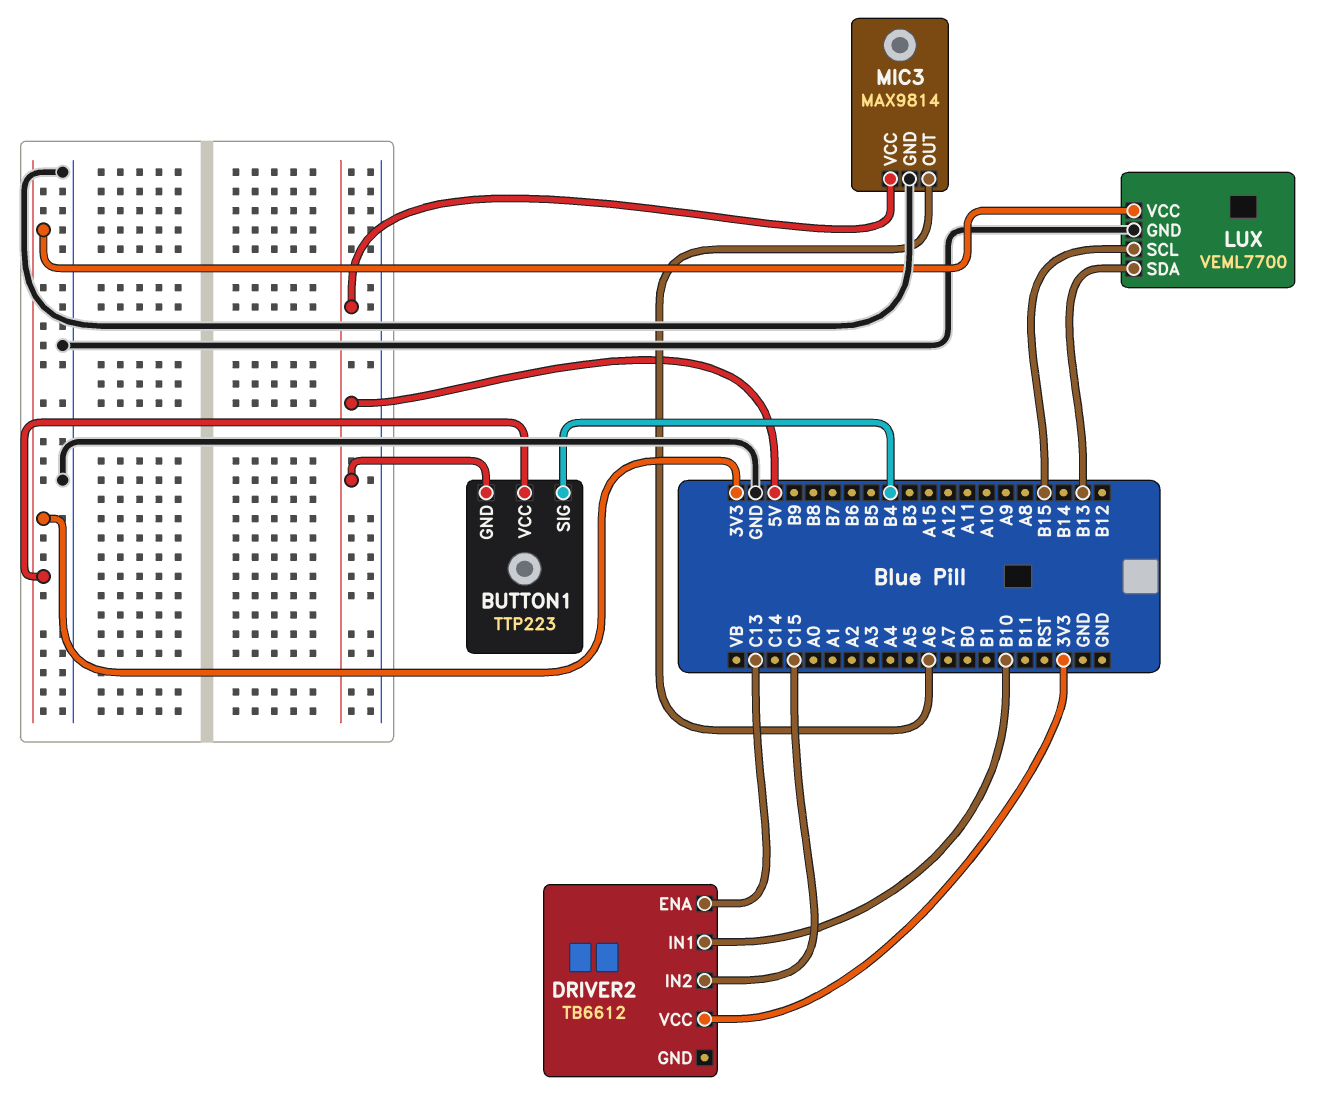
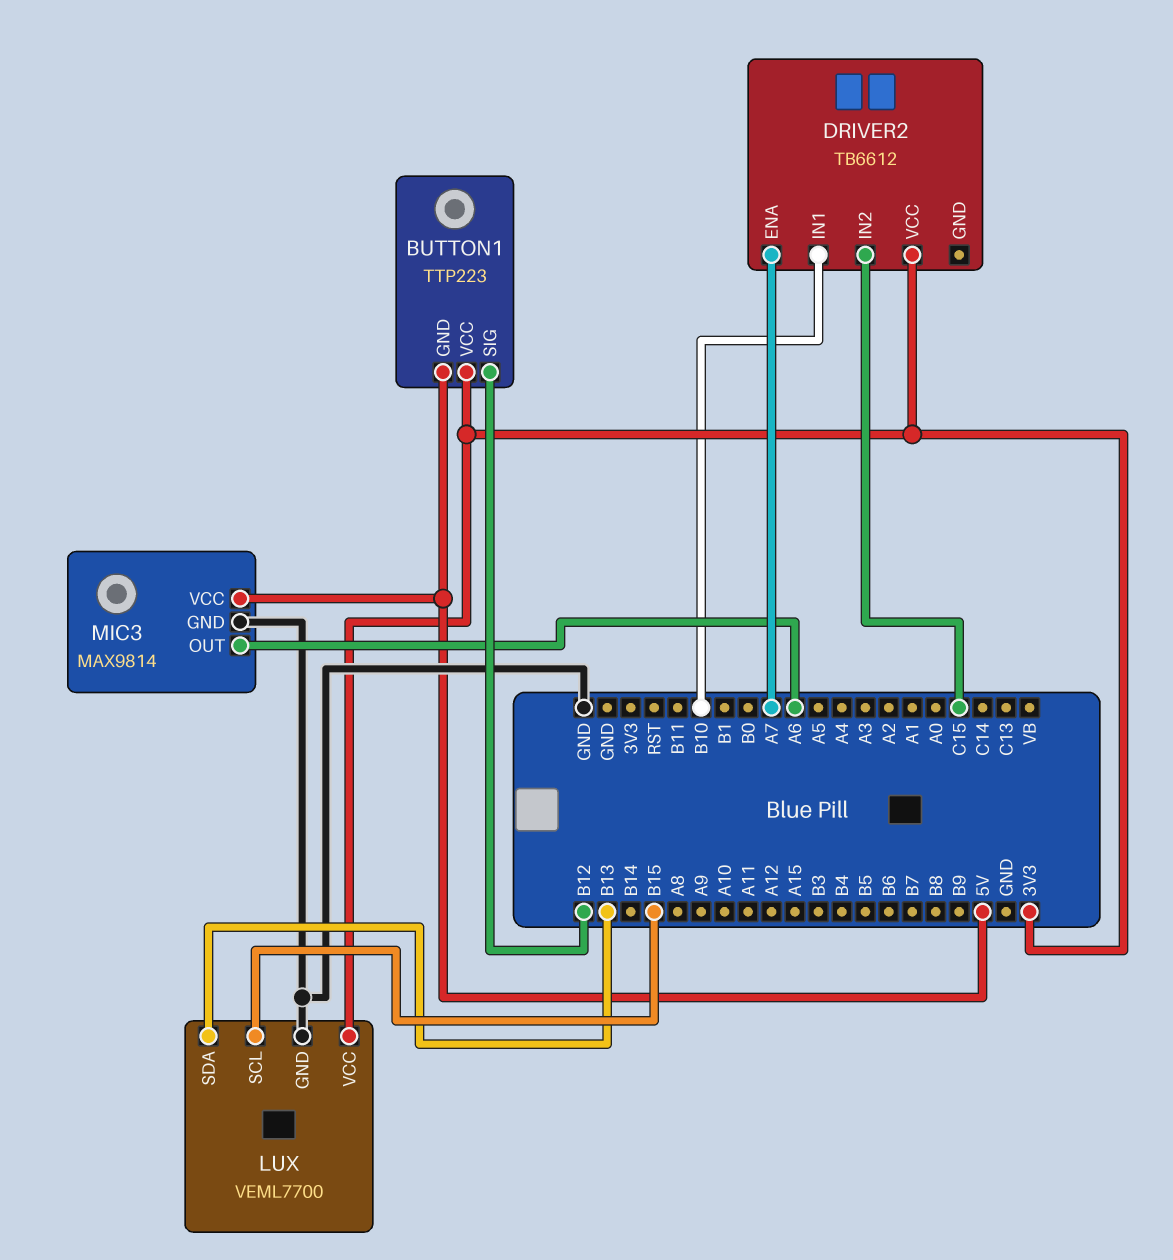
BUTTON1 pin SIG: B4 -> B12
DRIVER2 pin ENA: C13 -> A7

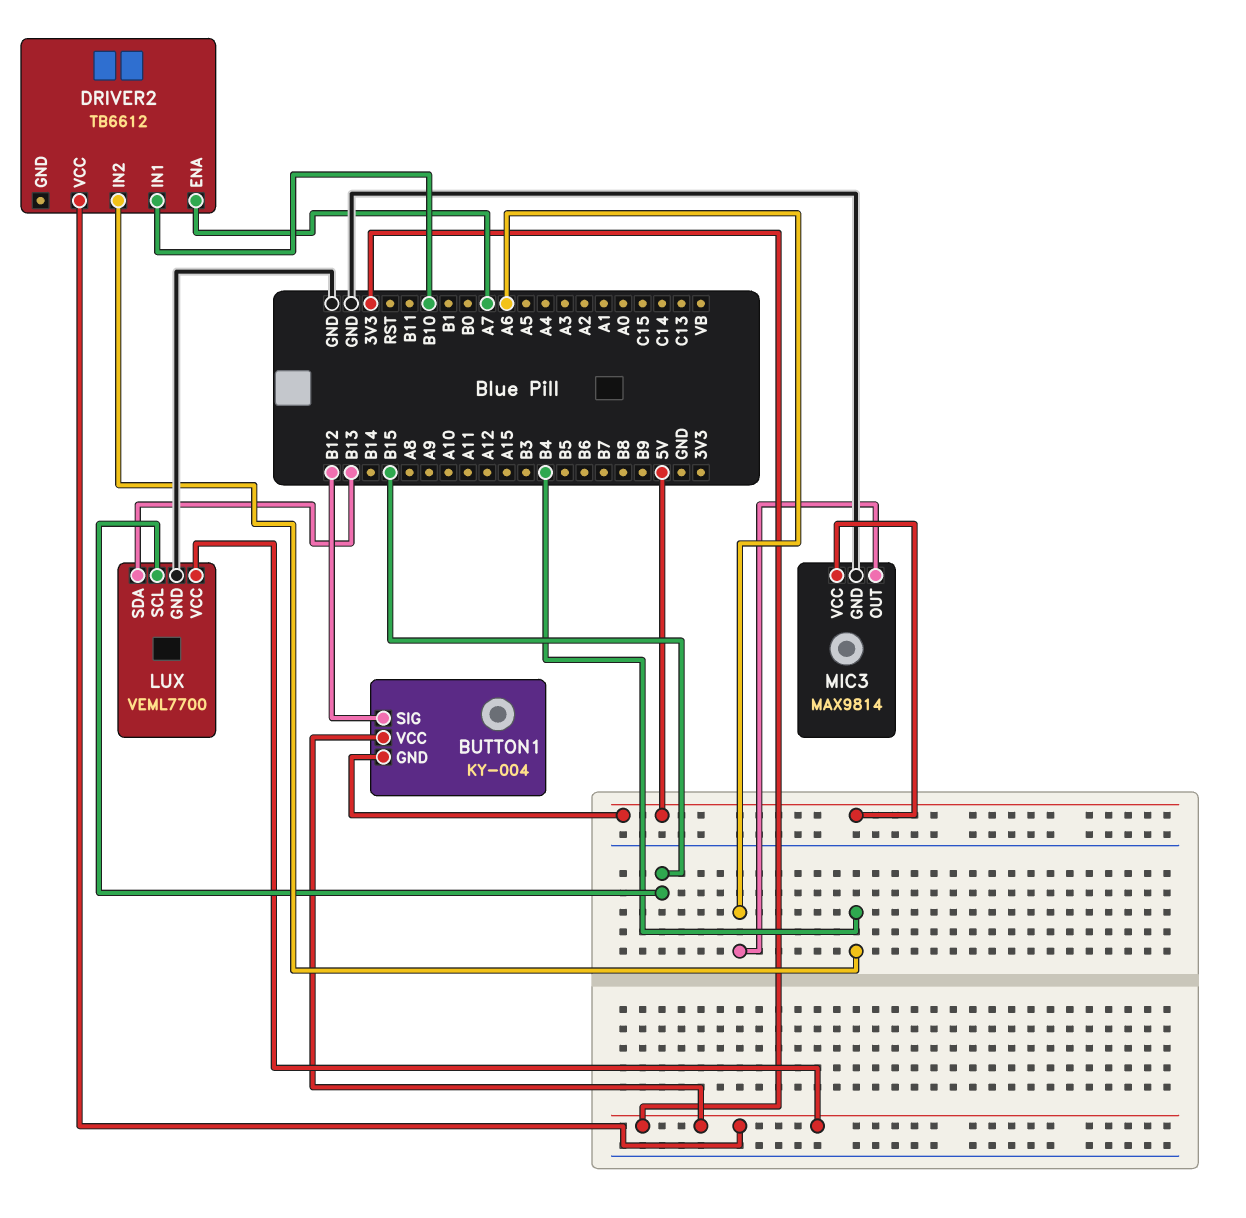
BUTTON1: TTP223 -> KY-004
DRIVER2 pin IN2: C15 -> B4

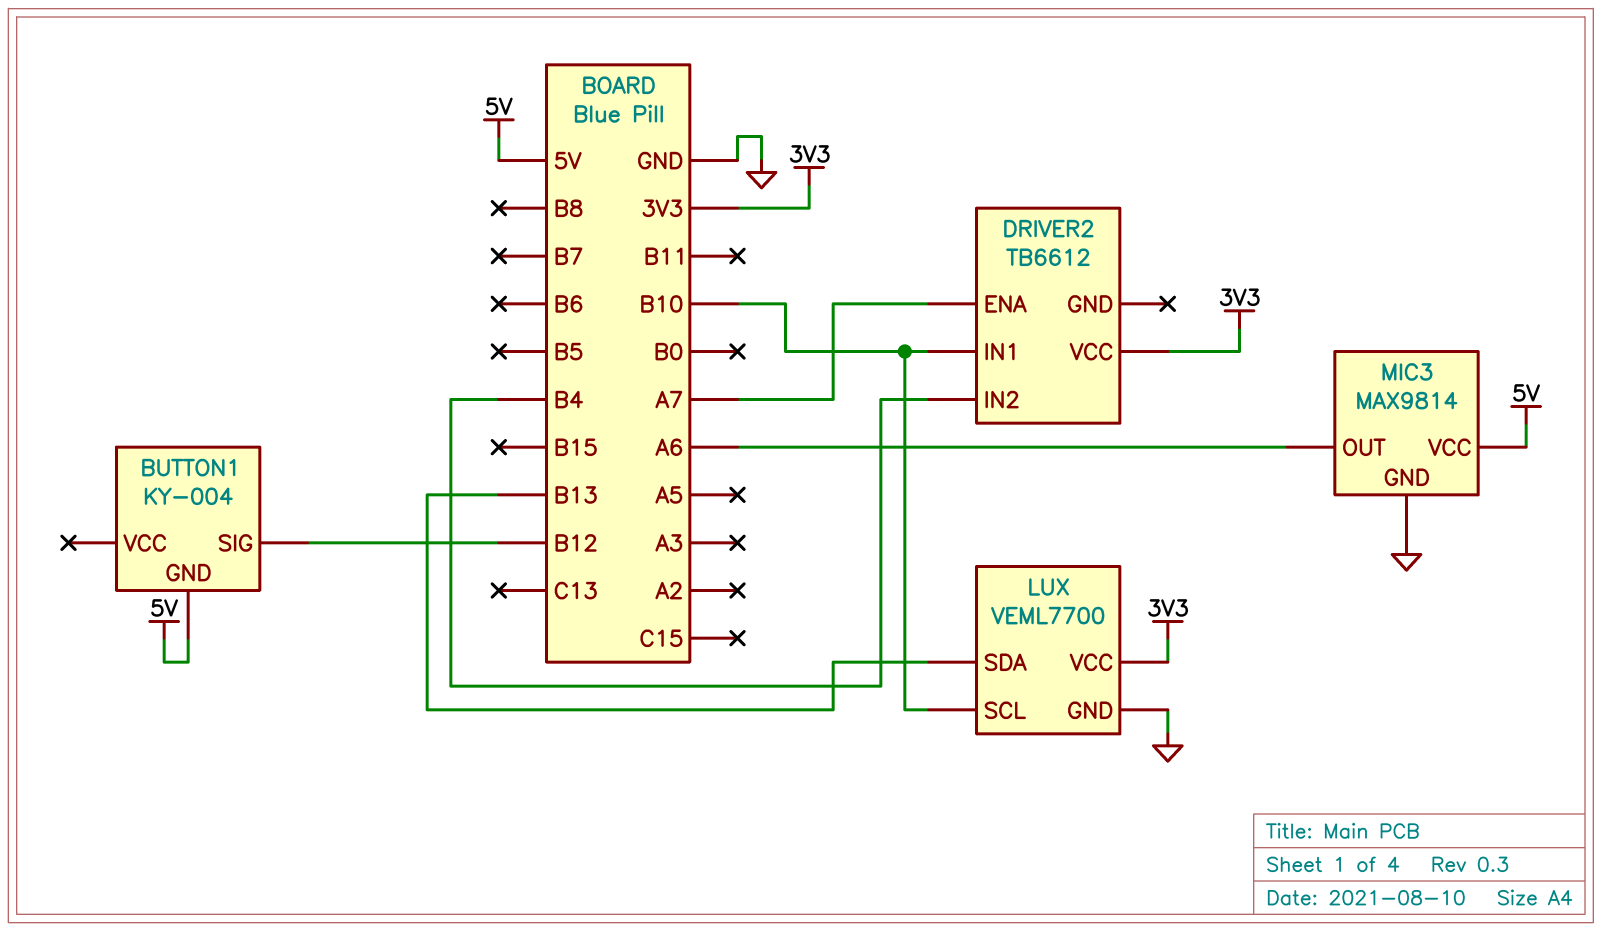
BUTTON1 pin VCC: 3V3 -> none
LUX pin SCL: B15 -> B10

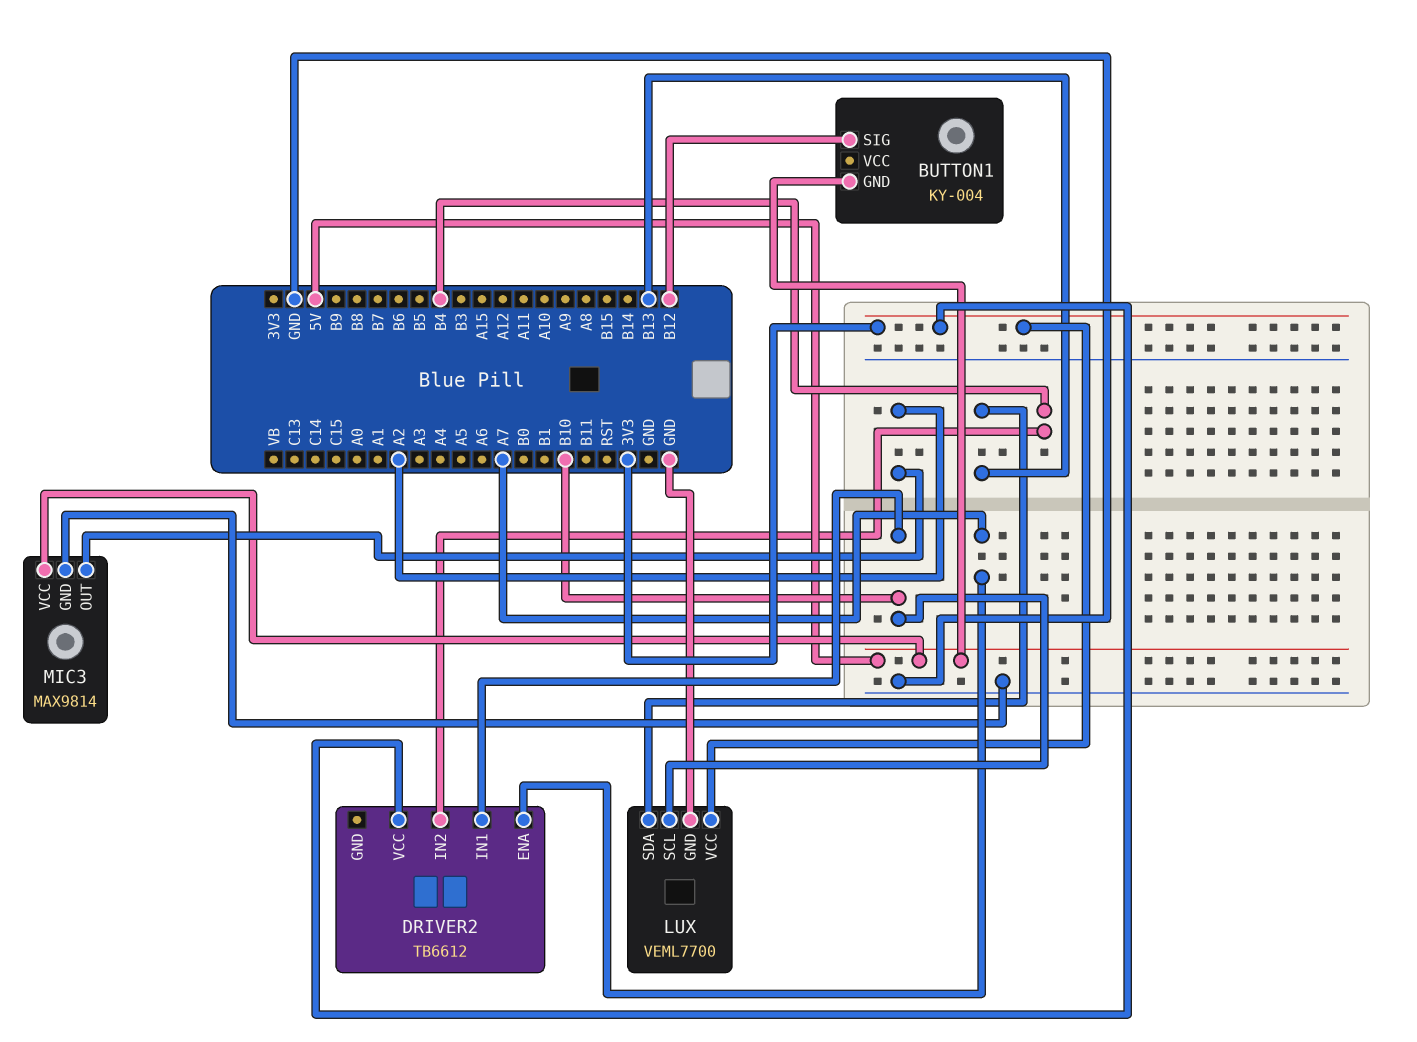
MIC3 pin OUT: A6 -> A2

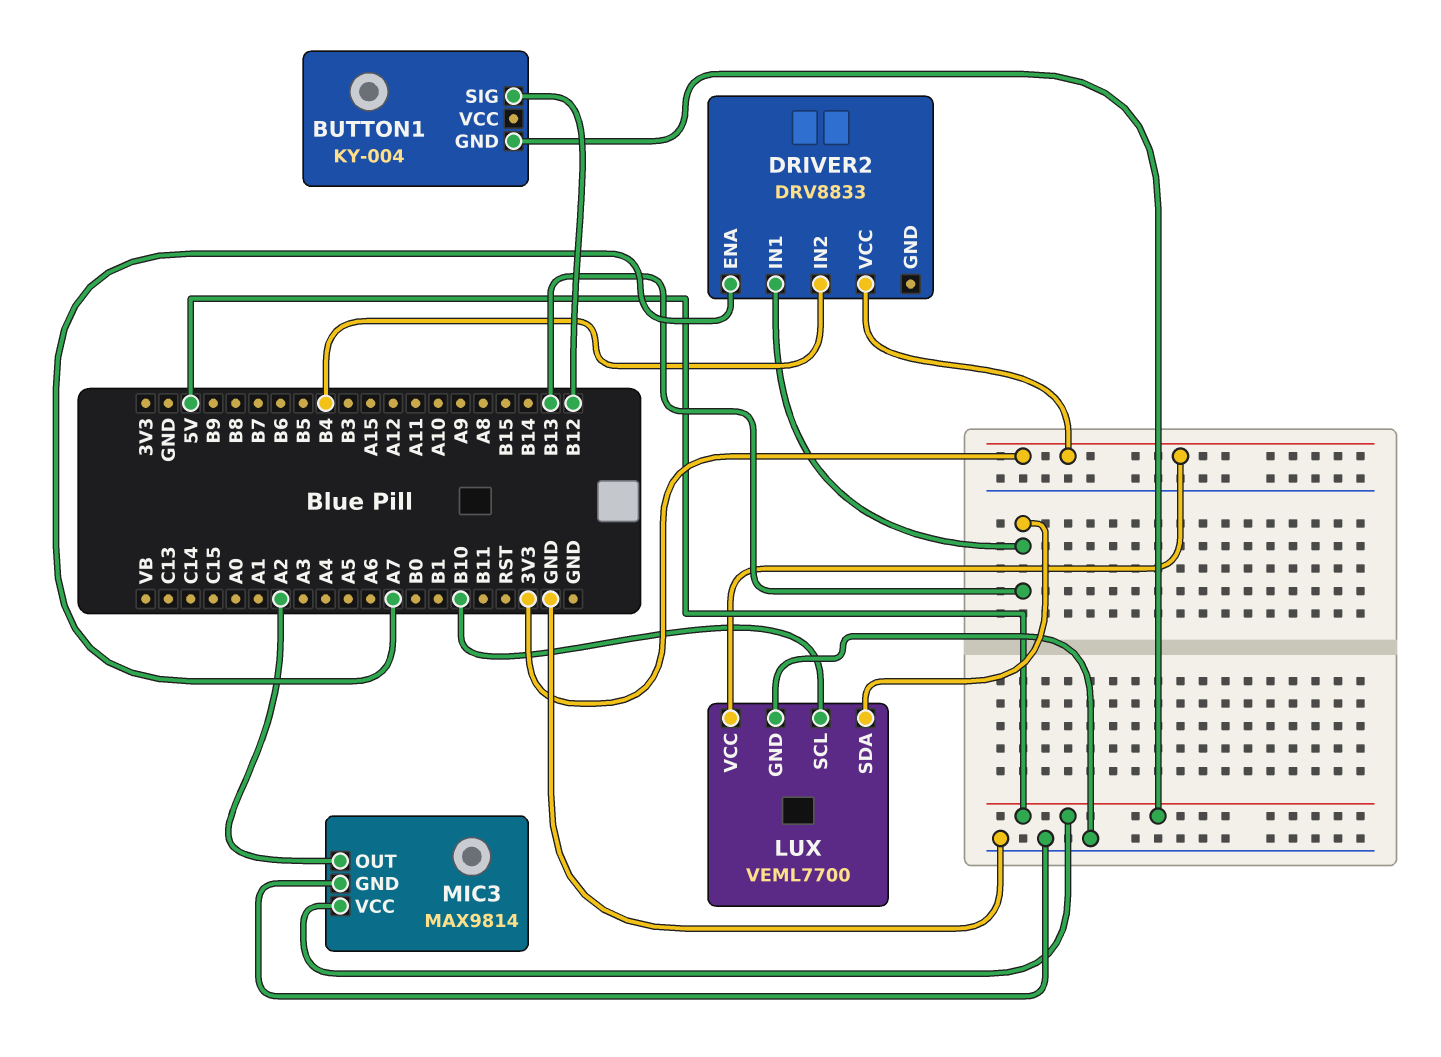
DRIVER2: TB6612 -> DRV8833
DRIVER2 pin IN1: B10 -> B13

